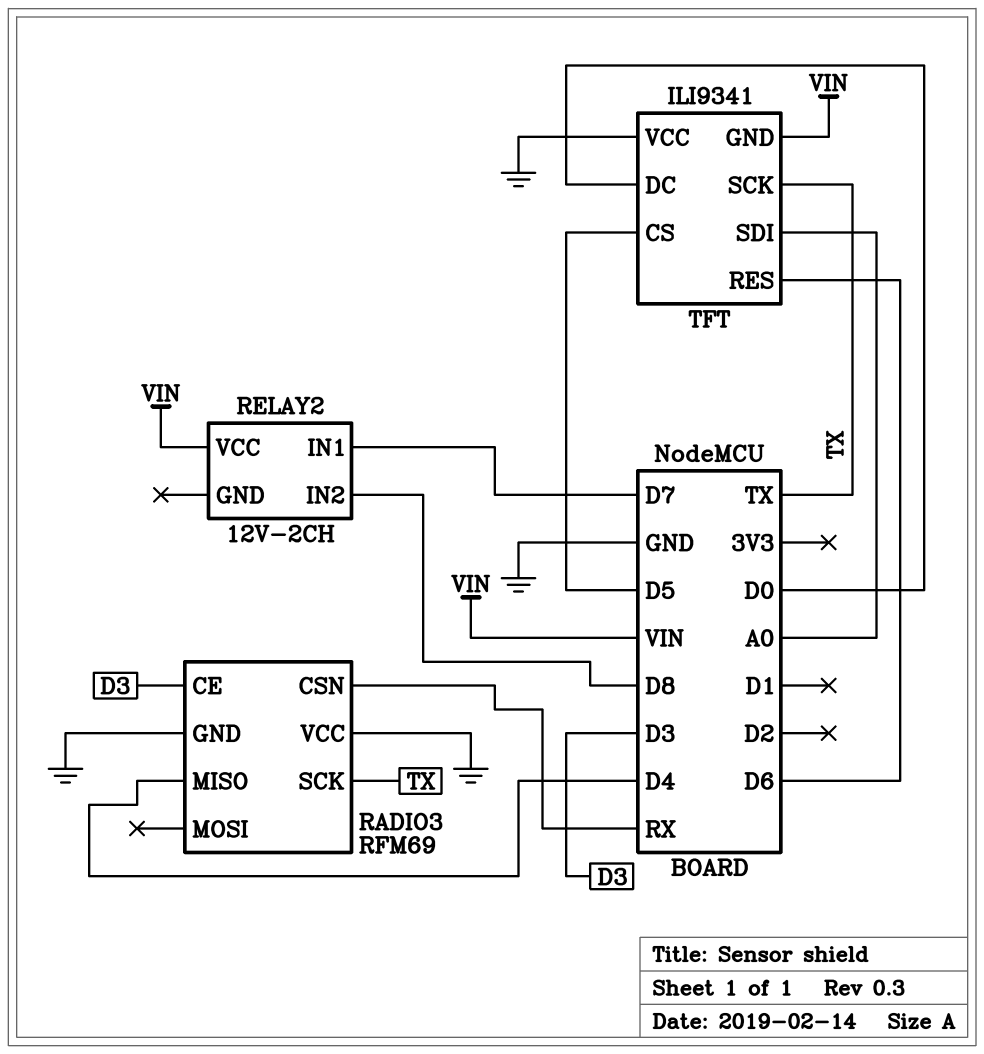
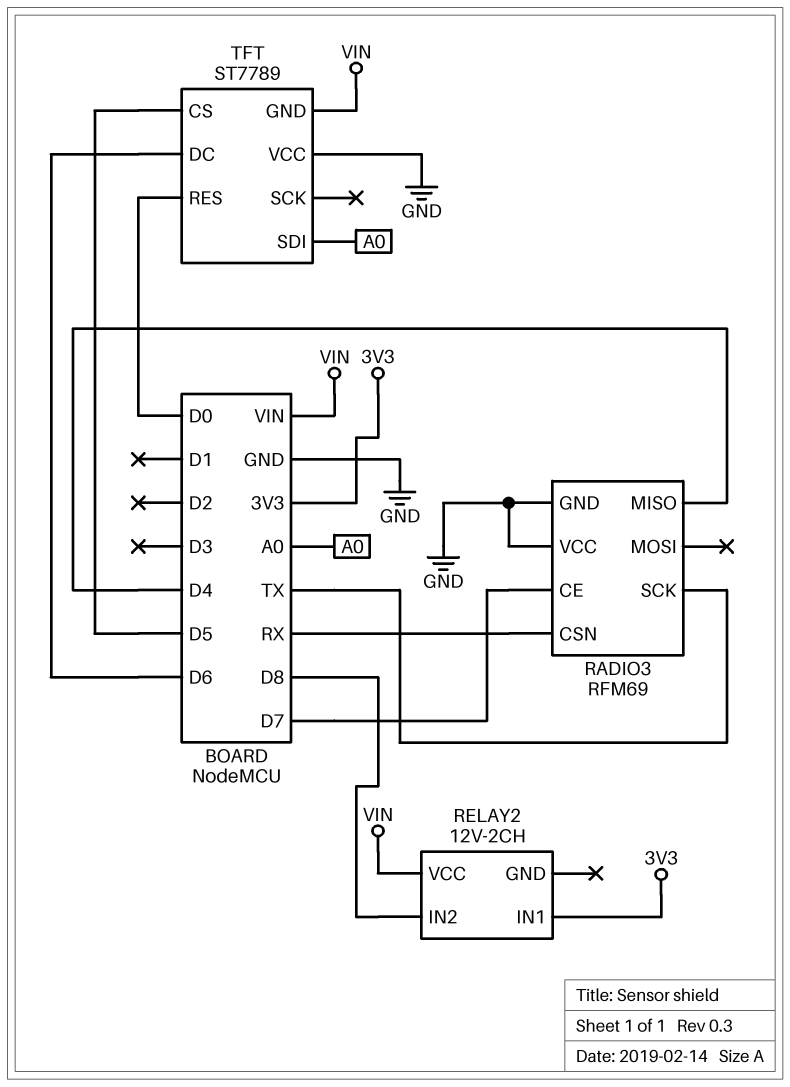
RADIO3 pin CE: D3 -> D7
RELAY2 pin IN1: D7 -> 3V3
TFT: ILI9341 -> ST7789
TFT pin DC: D0 -> D6
TFT pin RES: D6 -> D0
TFT pin SCK: TX -> none

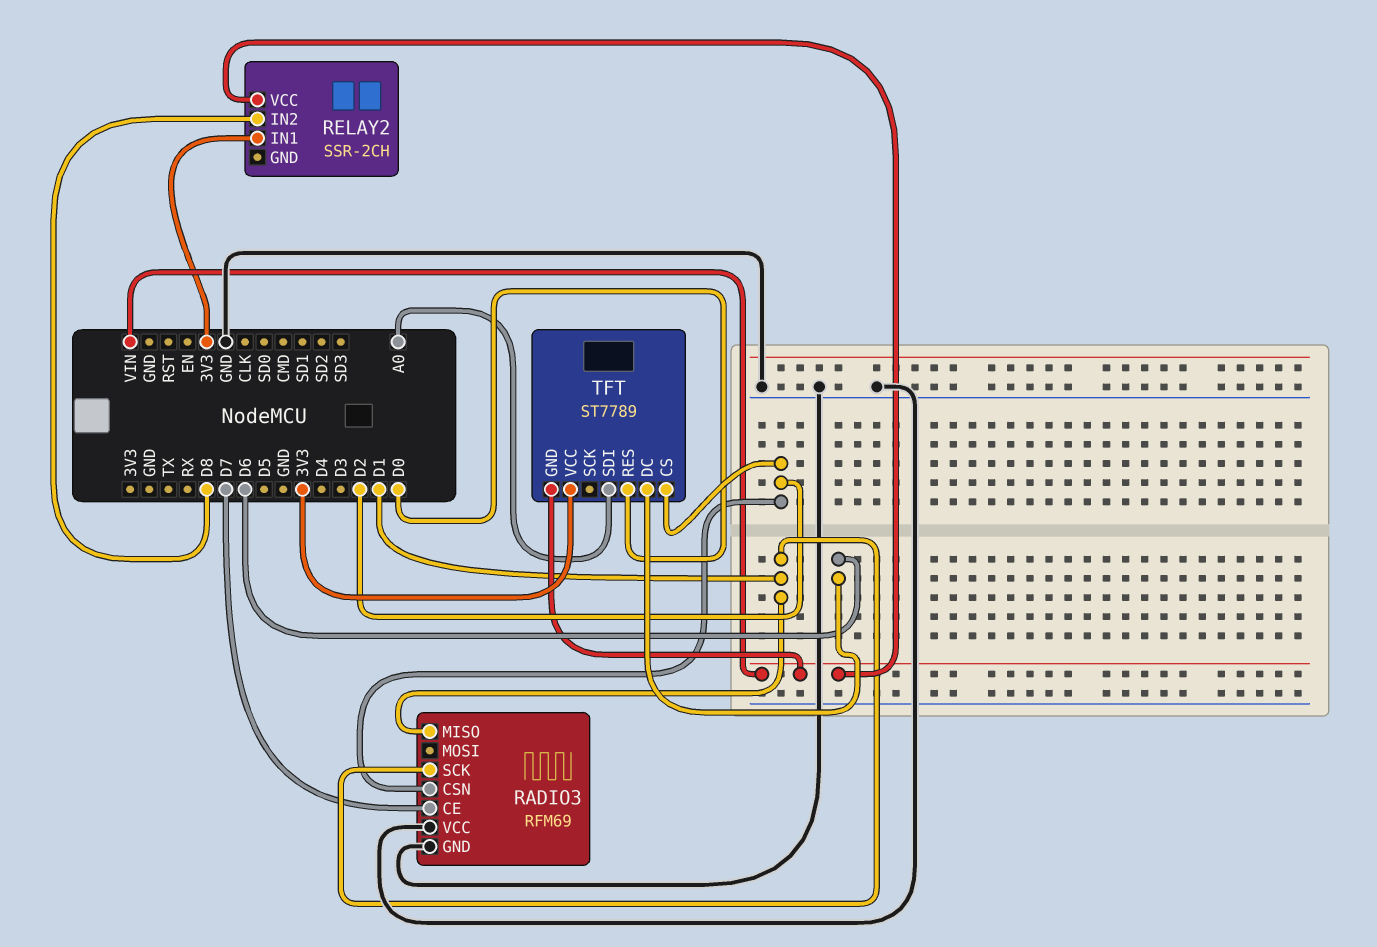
RADIO3 pin CSN: RX -> D2
RADIO3 pin MISO: D4 -> D1
RADIO3 pin SCK: TX -> D1
RELAY2: 12V-2CH -> SSR-2CH
TFT pin CS: D5 -> D2
TFT pin VCC: GND -> 3V3

